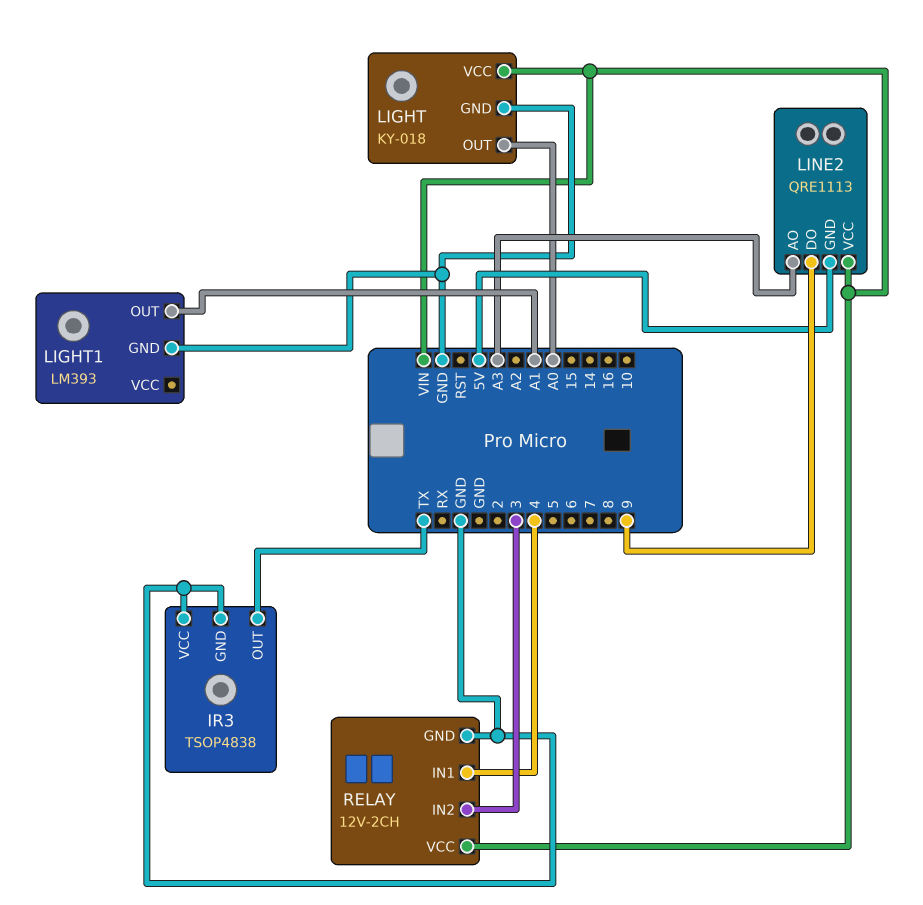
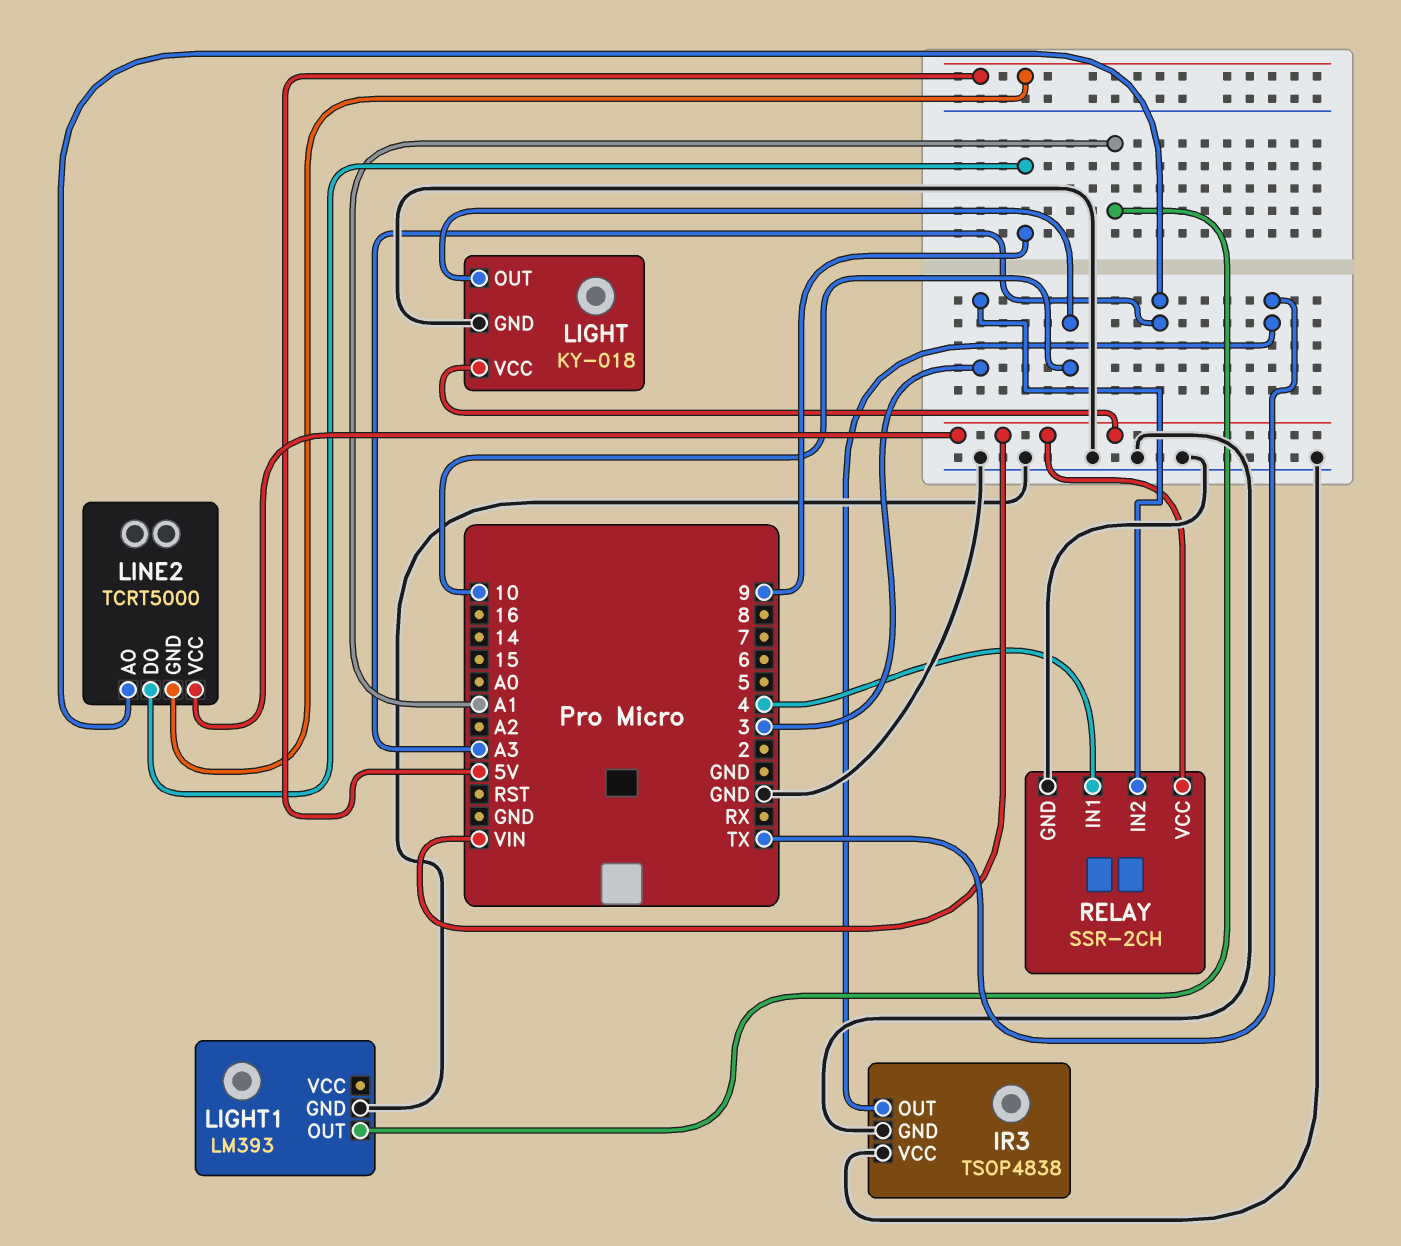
LIGHT pin OUT: A0 -> 10
LINE2: QRE1113 -> TCRT5000
RELAY: 12V-2CH -> SSR-2CH

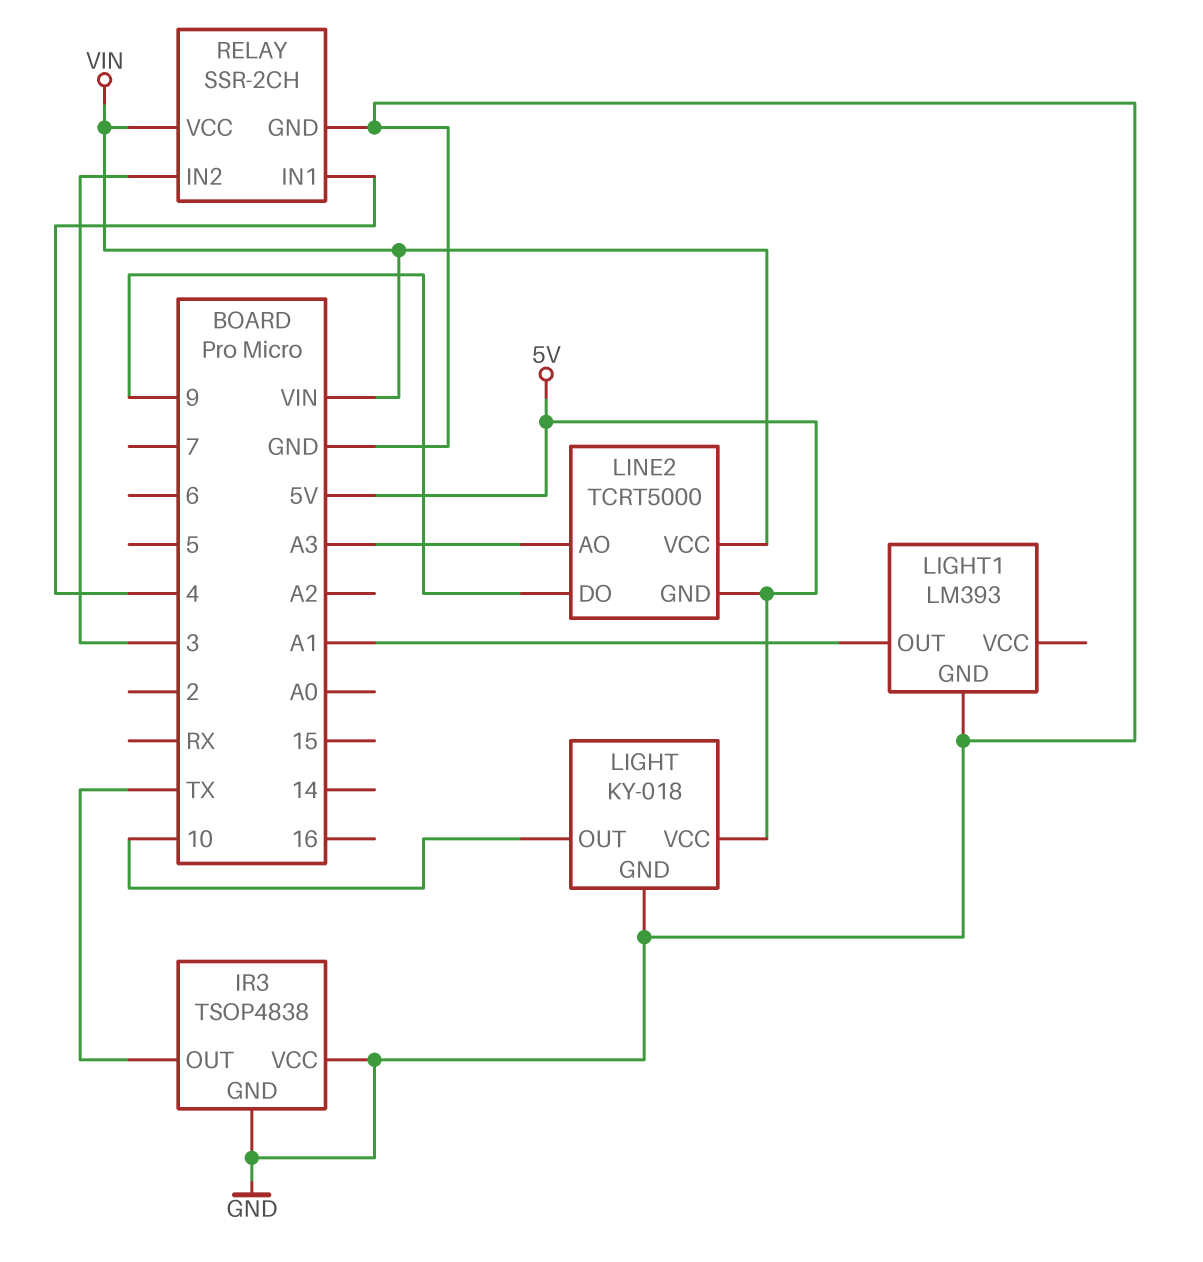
LIGHT pin VCC: VIN -> 5V

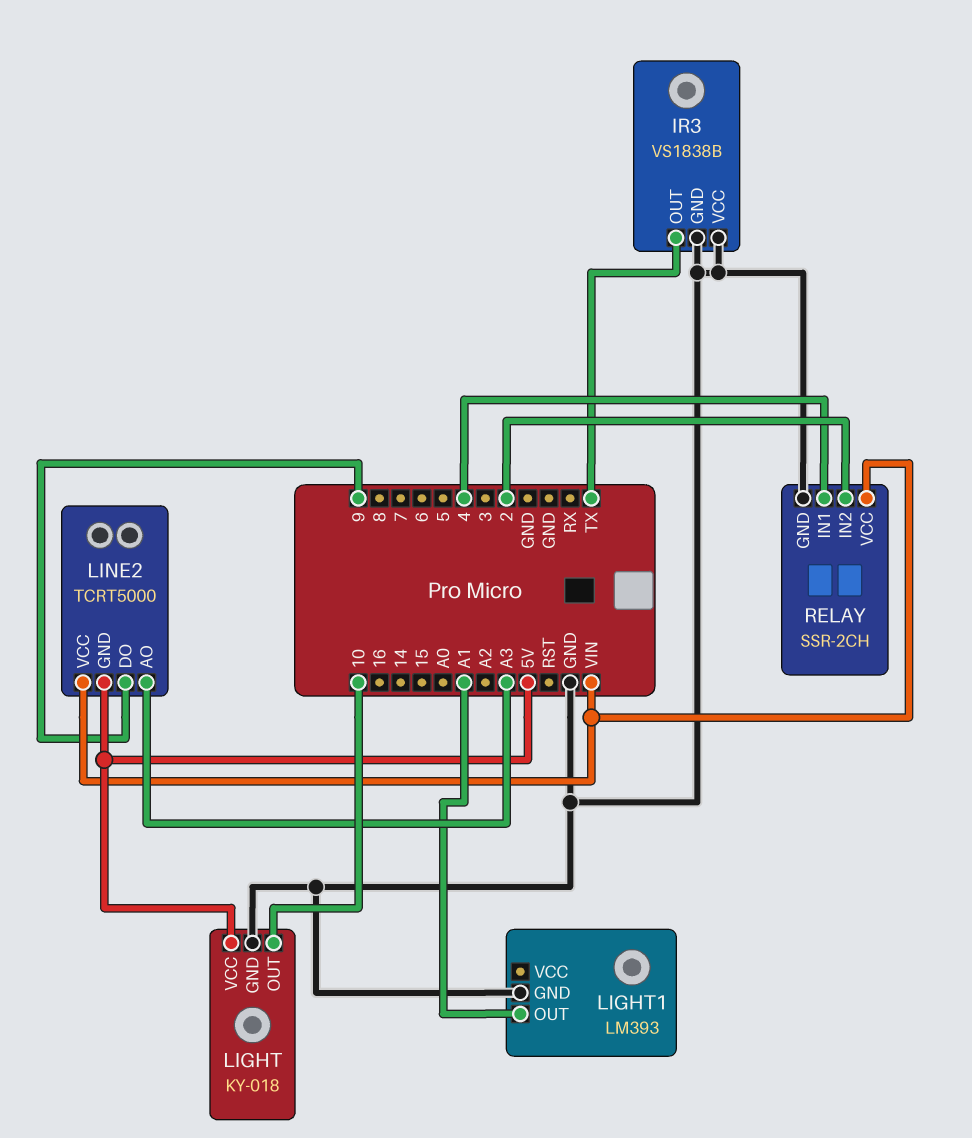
IR3: TSOP4838 -> VS1838B
RELAY pin IN2: 3 -> 2

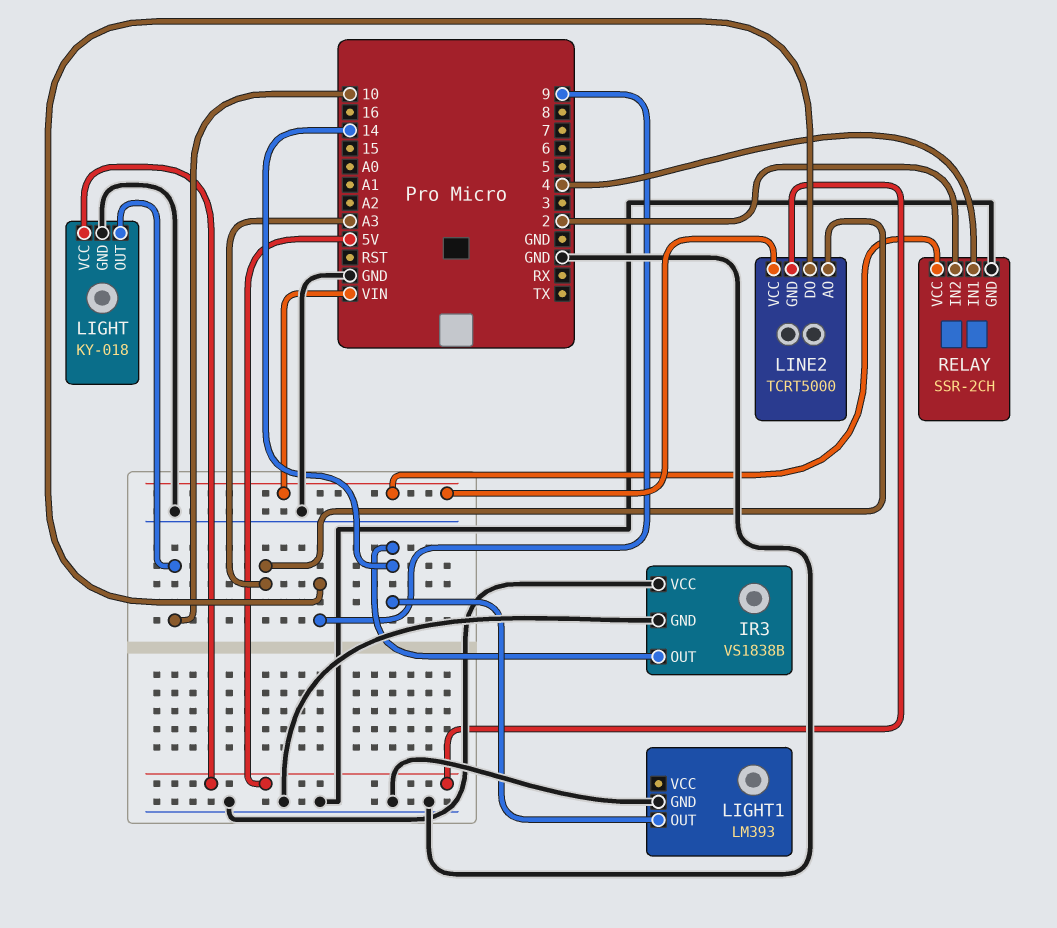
IR3 pin OUT: TX -> 14
LIGHT1 pin OUT: A1 -> 14

